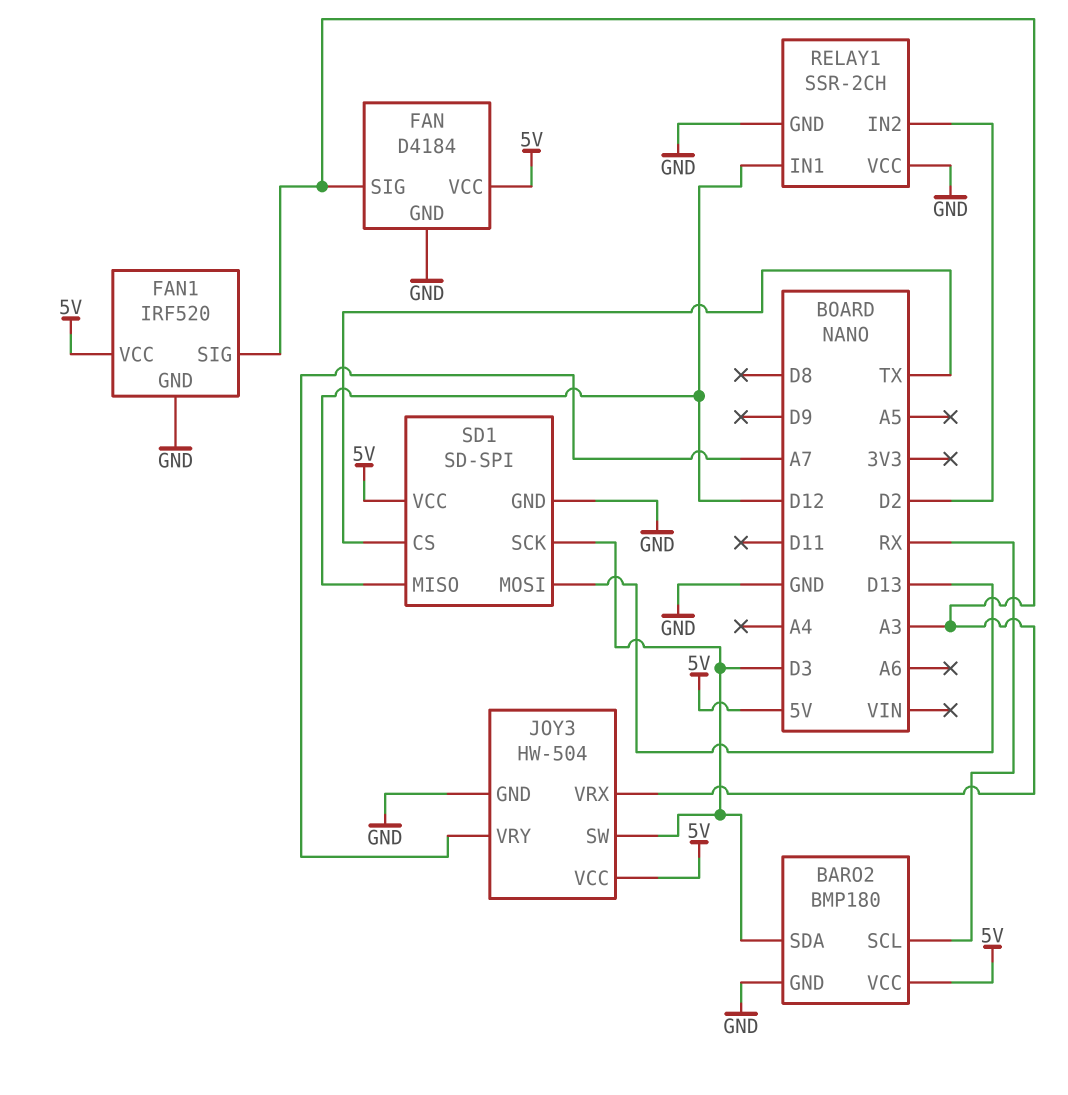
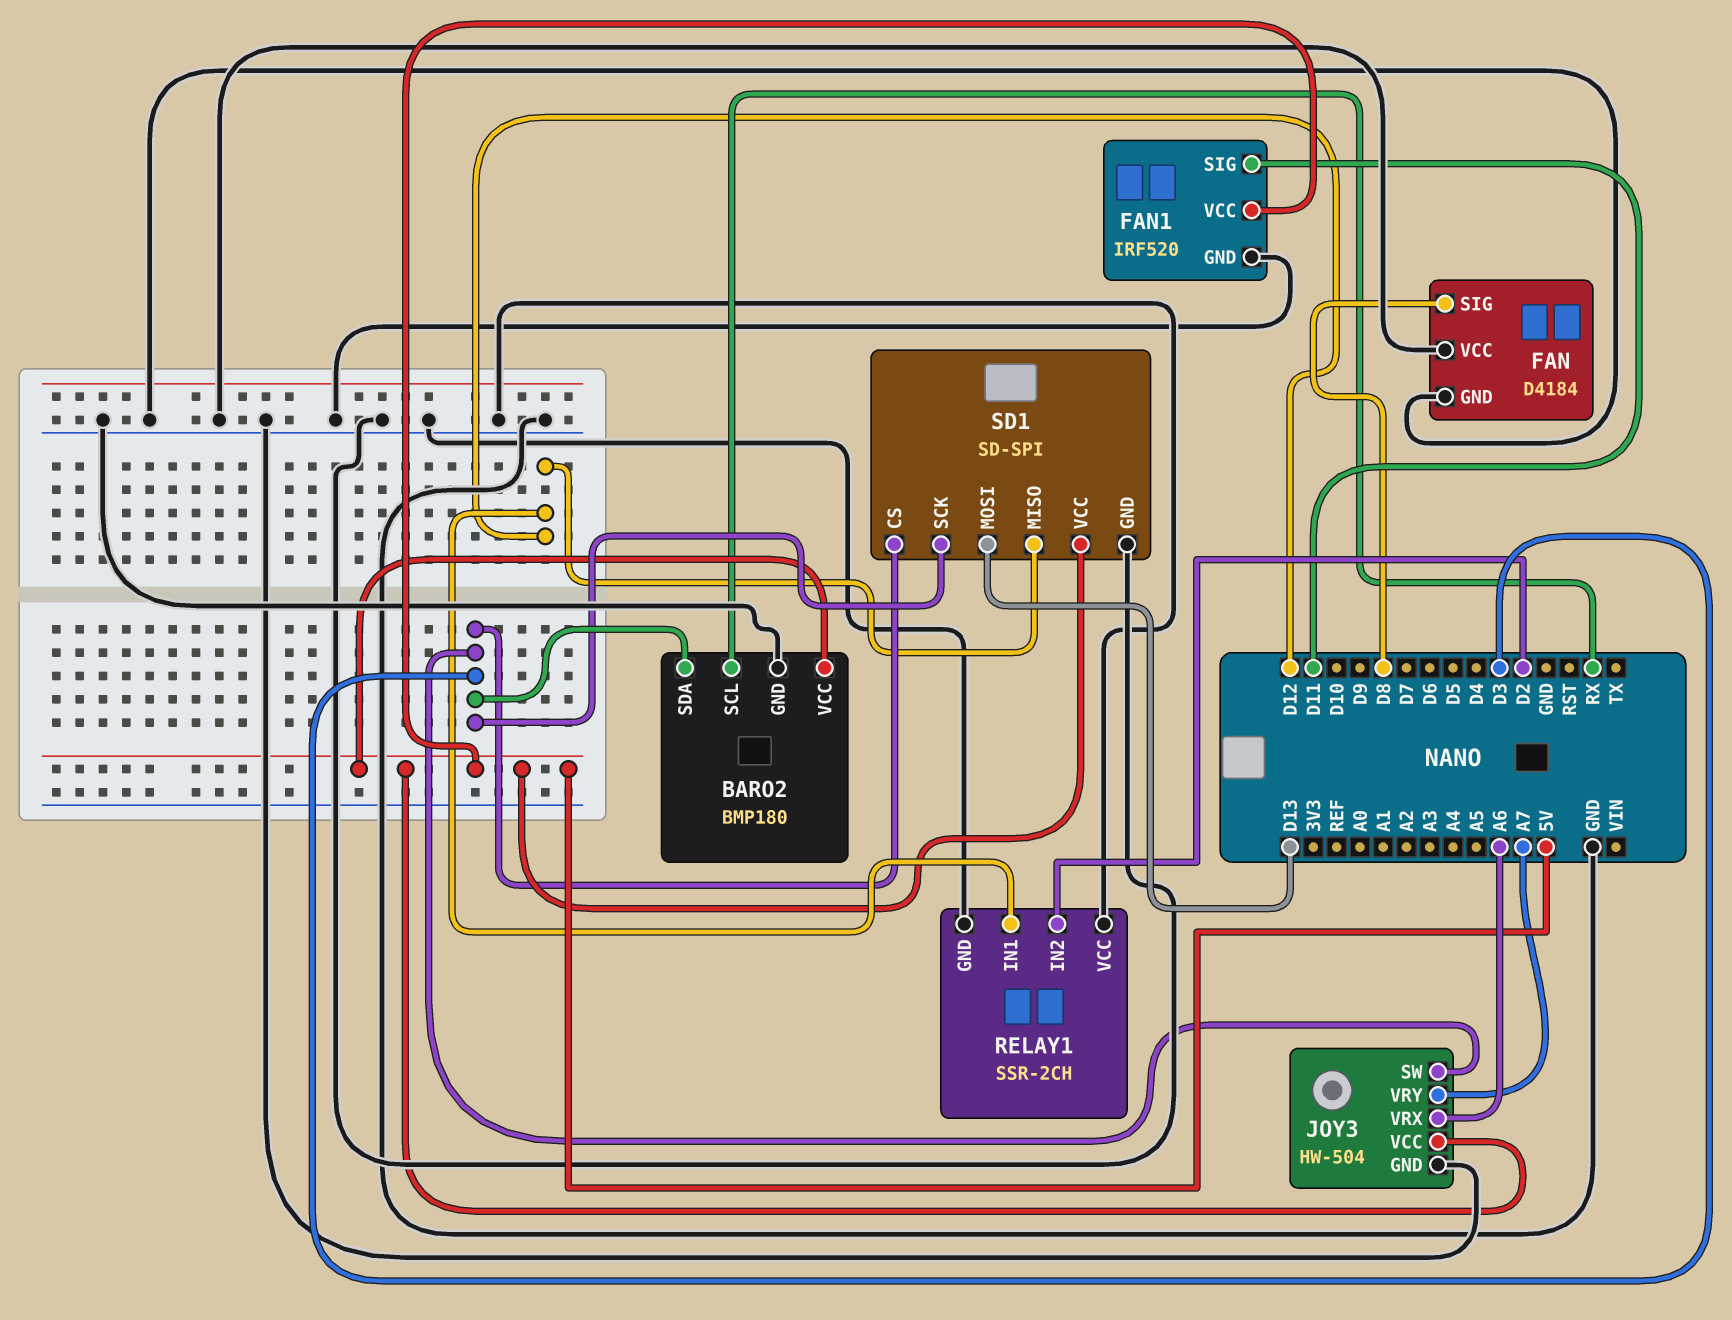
FAN pin SIG: A3 -> D8
FAN pin VCC: 5V -> GND
FAN1 pin SIG: A3 -> D11
JOY3 pin VRX: A3 -> A6
SD1 pin CS: TX -> D3

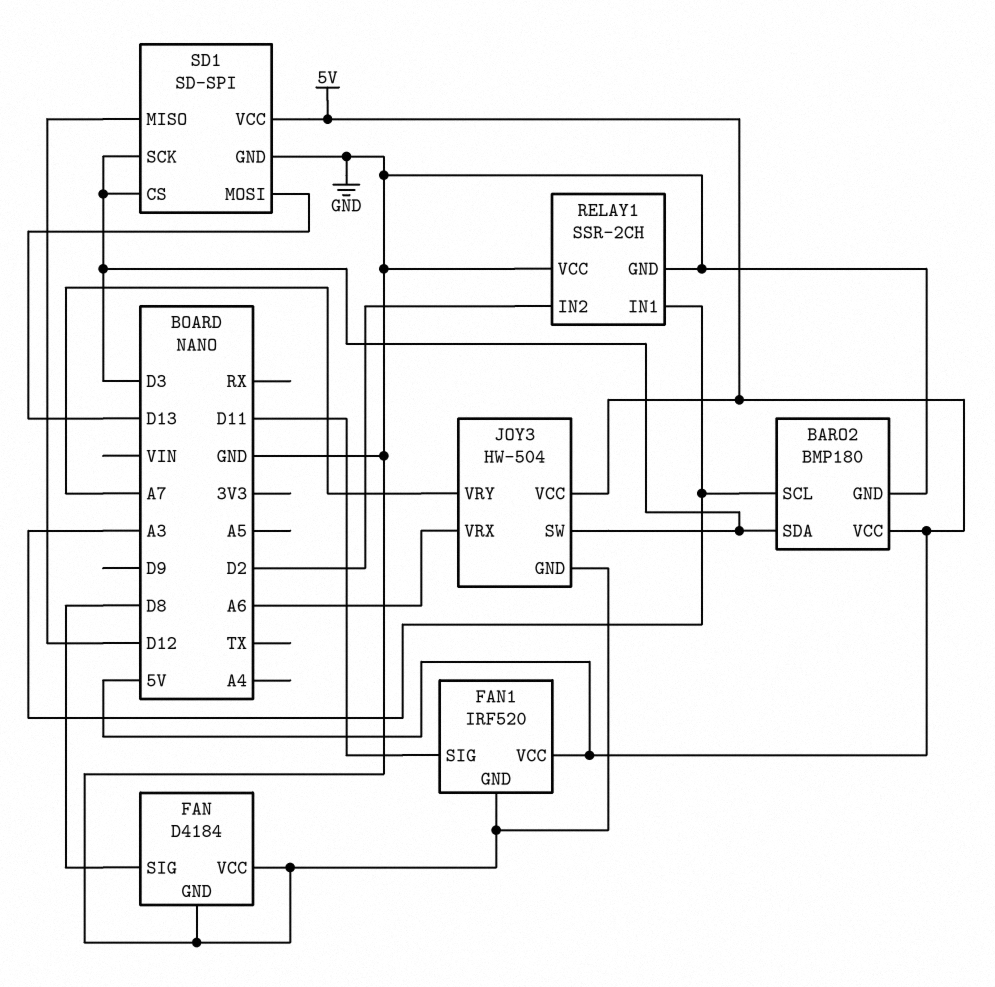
BARO2 pin SCL: RX -> A3
RELAY1 pin IN1: D12 -> A3

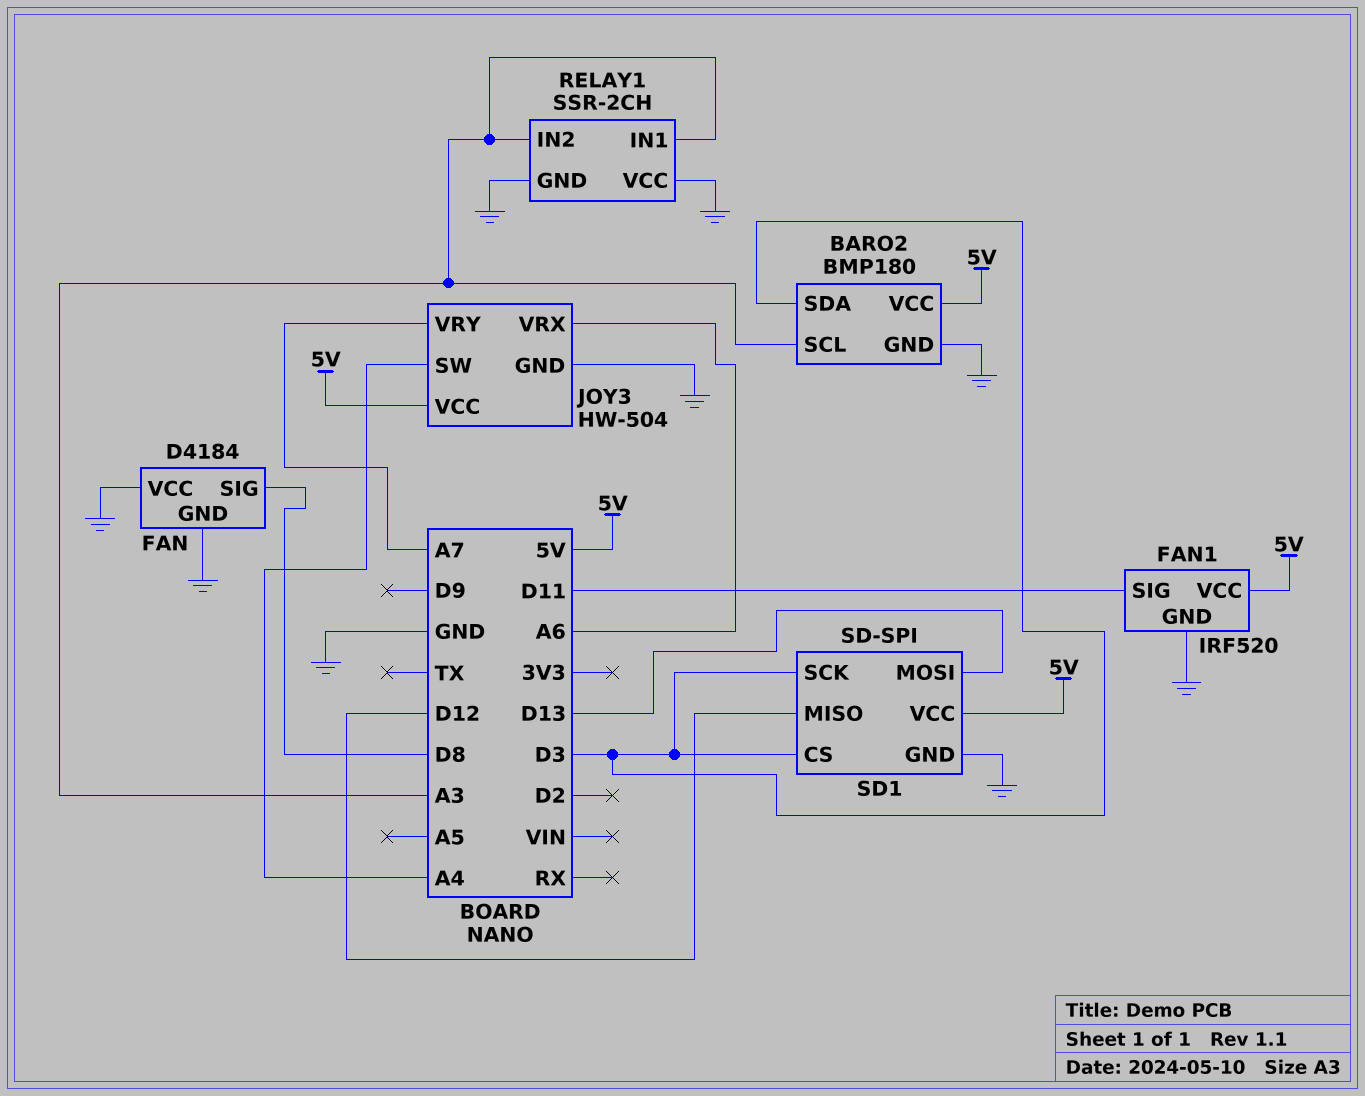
JOY3 pin SW: D3 -> A4
RELAY1 pin IN2: D2 -> A3

